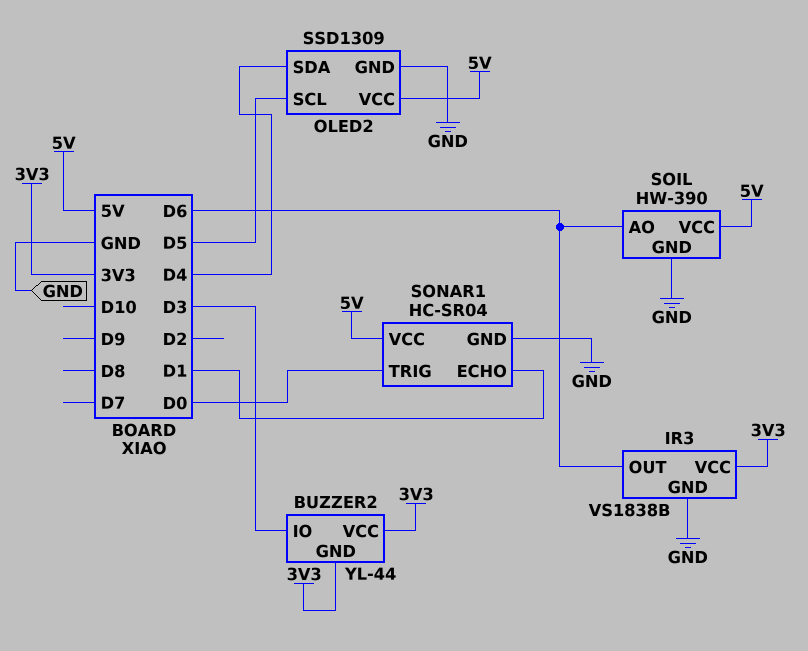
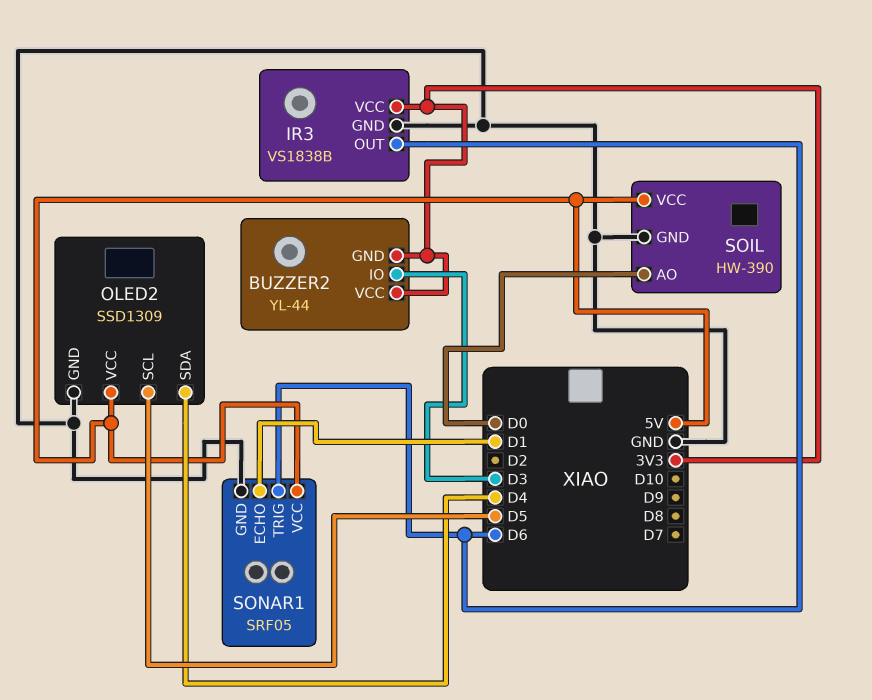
SOIL pin AO: D6 -> D0
SONAR1: HC-SR04 -> SRF05
SONAR1 pin TRIG: D0 -> D6

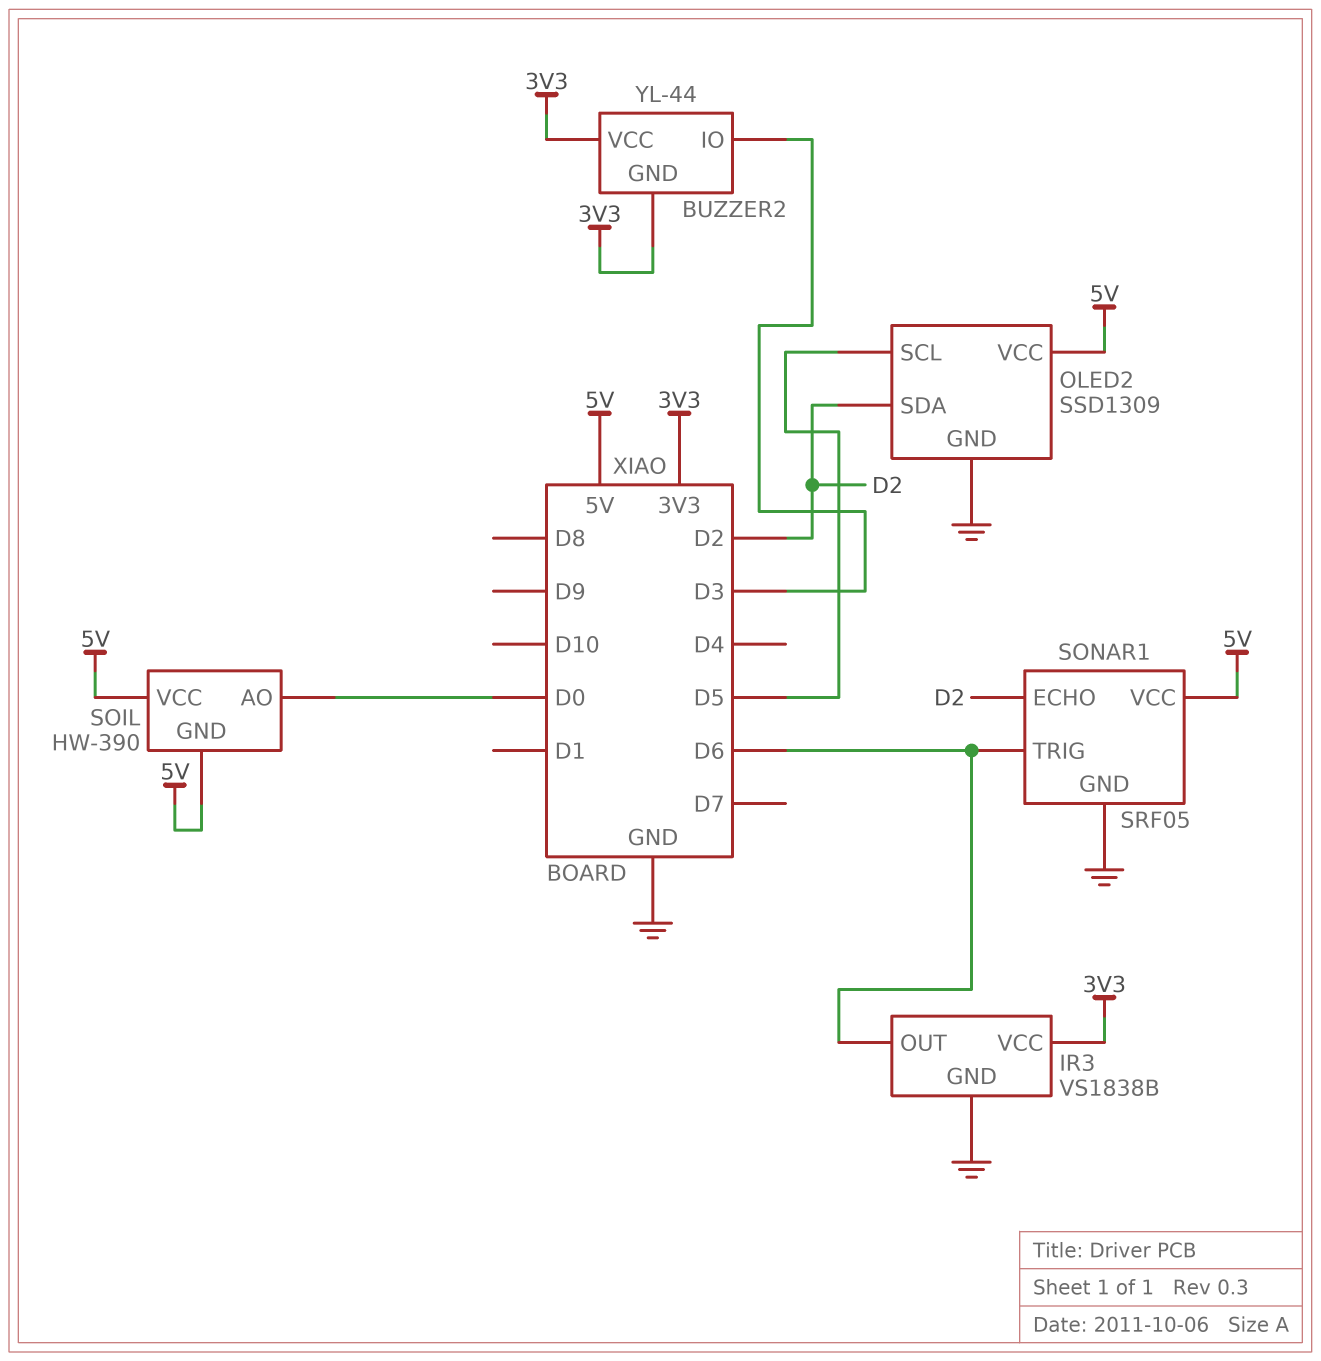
OLED2 pin SDA: D4 -> D2
SOIL pin GND: GND -> 5V
SONAR1 pin ECHO: D1 -> D2

